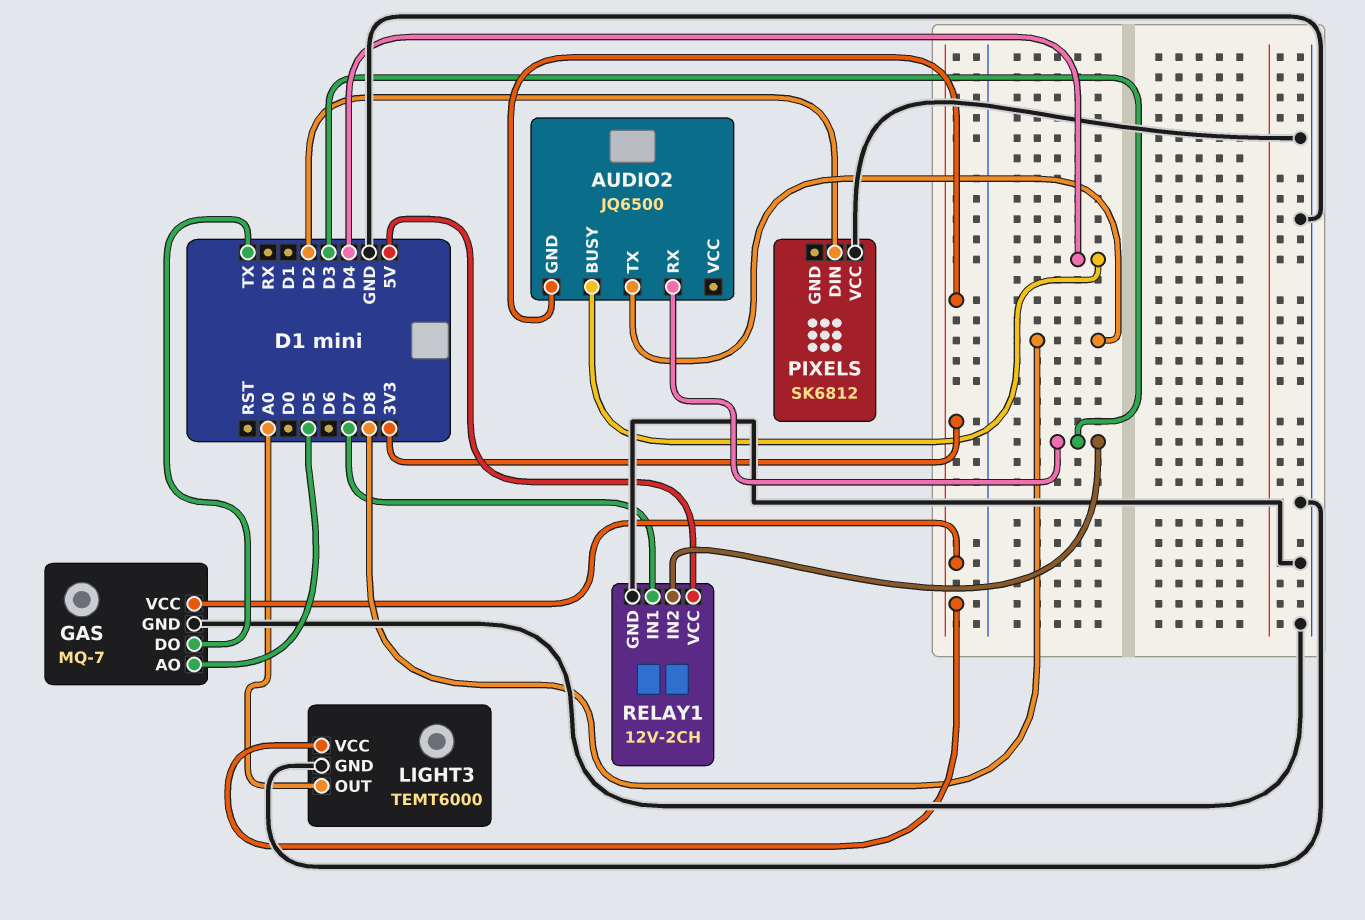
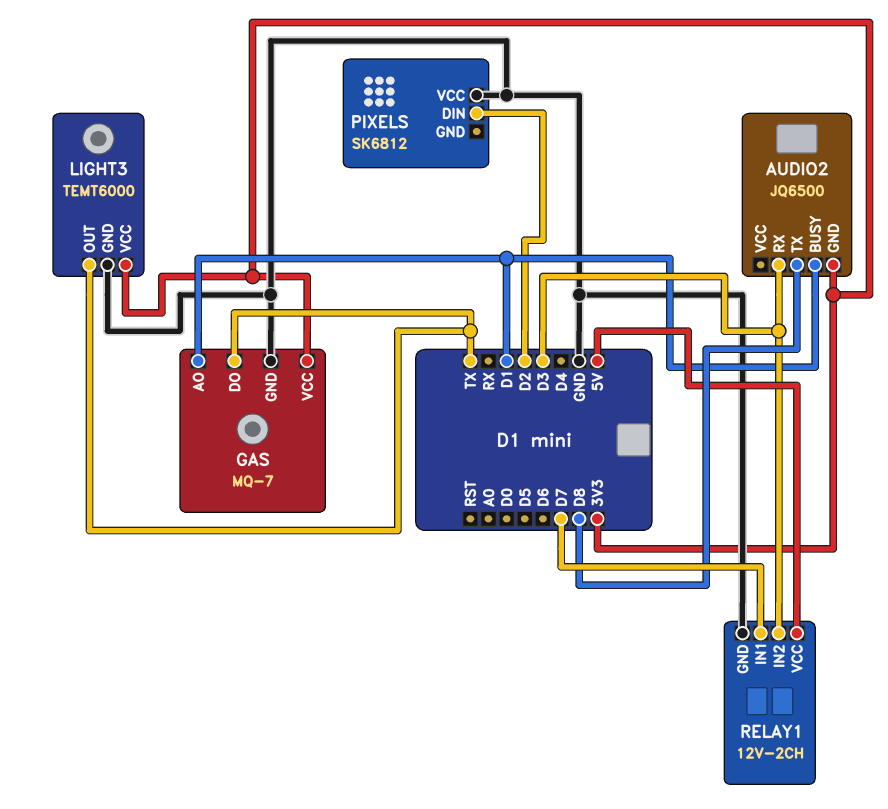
AUDIO2 pin BUSY: D4 -> D1
GAS pin AO: D5 -> D1
LIGHT3 pin OUT: A0 -> TX

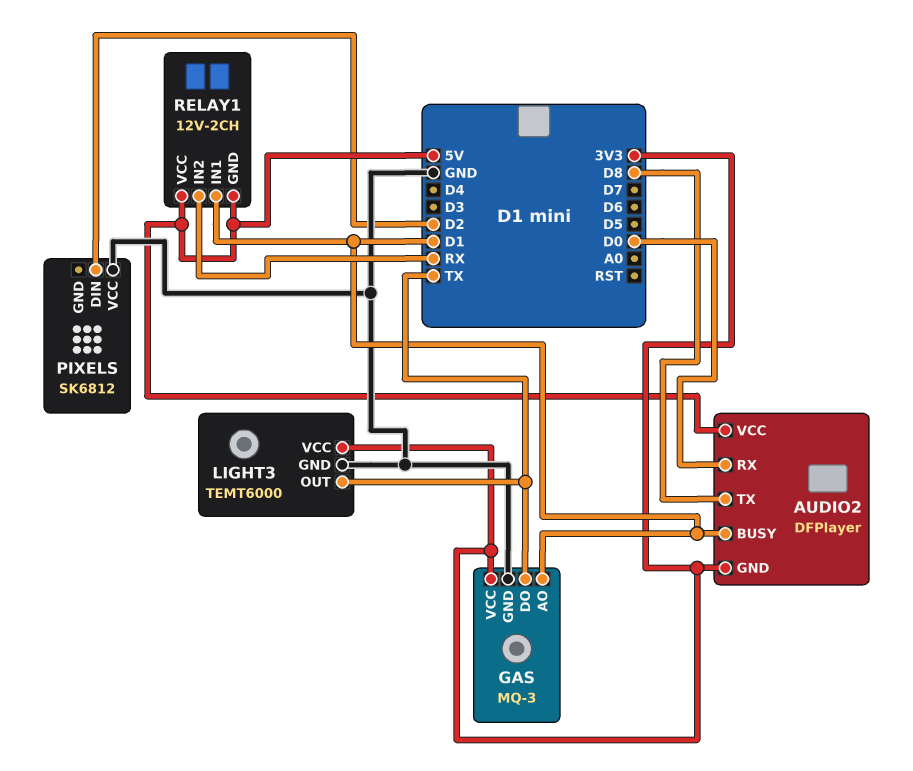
AUDIO2: JQ6500 -> DFPlayer
AUDIO2 pin RX: D3 -> D0
AUDIO2 pin VCC: none -> 5V
GAS: MQ-7 -> MQ-3
RELAY1 pin GND: GND -> 5V
RELAY1 pin IN1: D7 -> D1
RELAY1 pin IN2: D3 -> RX

